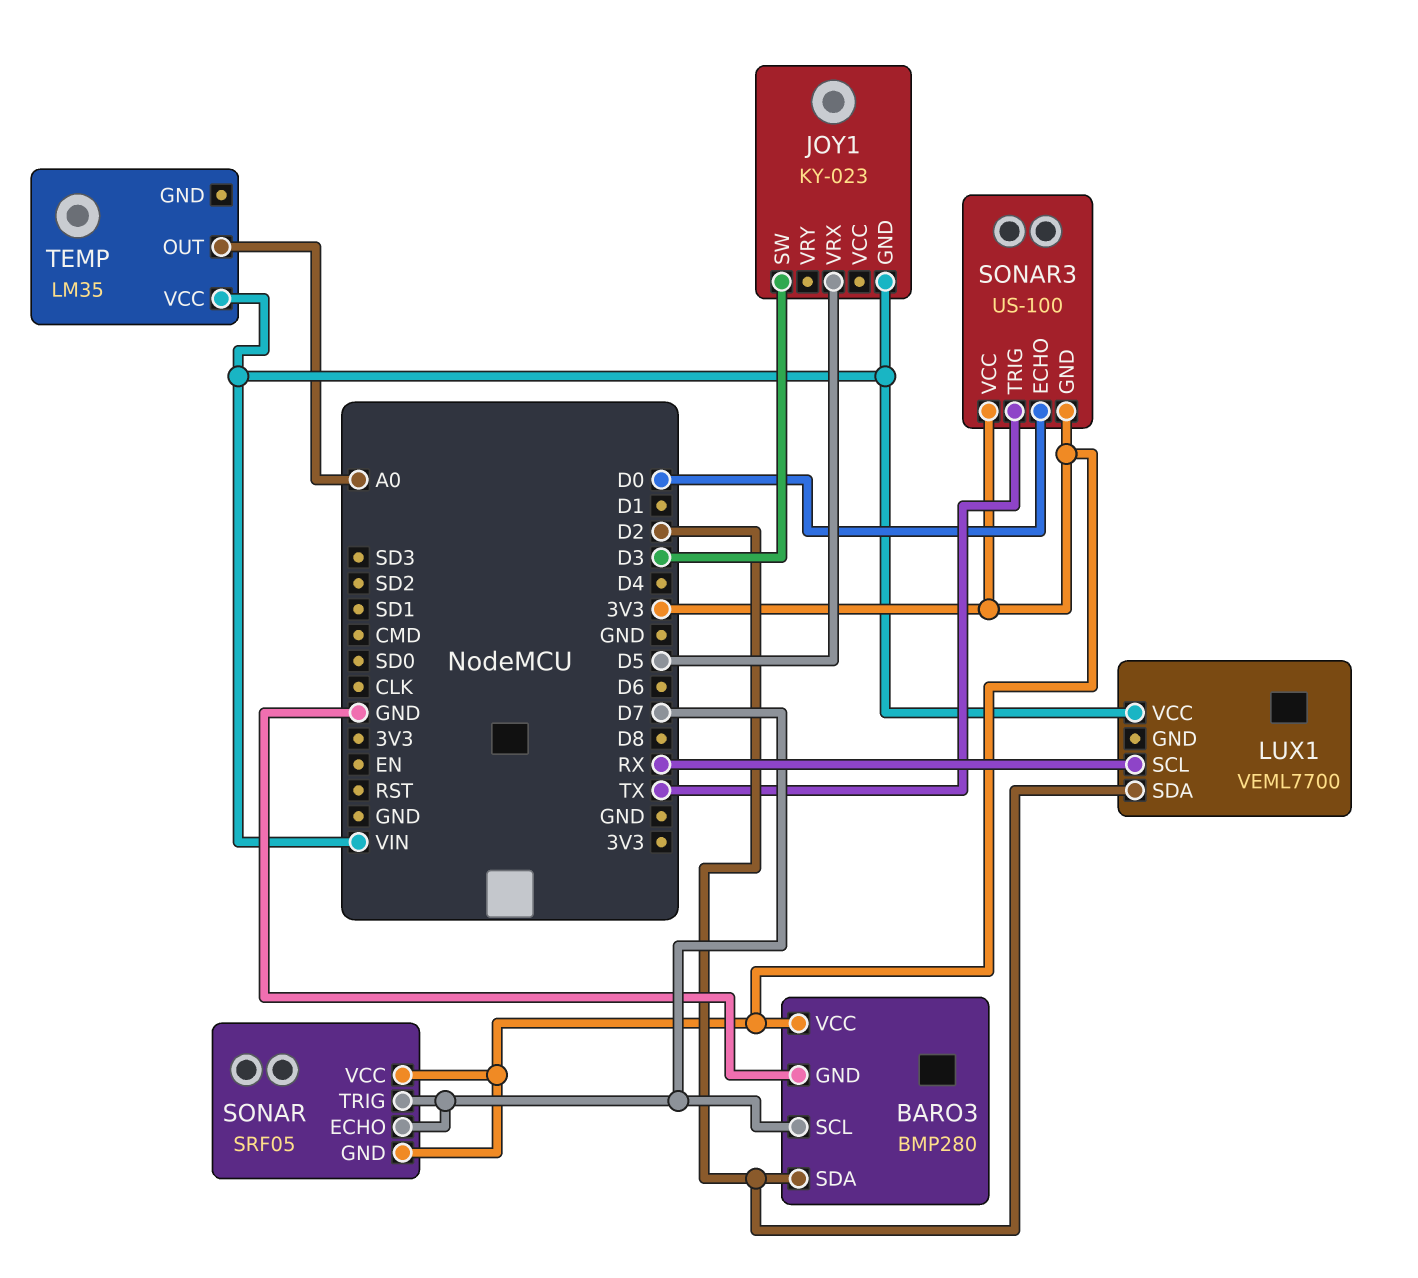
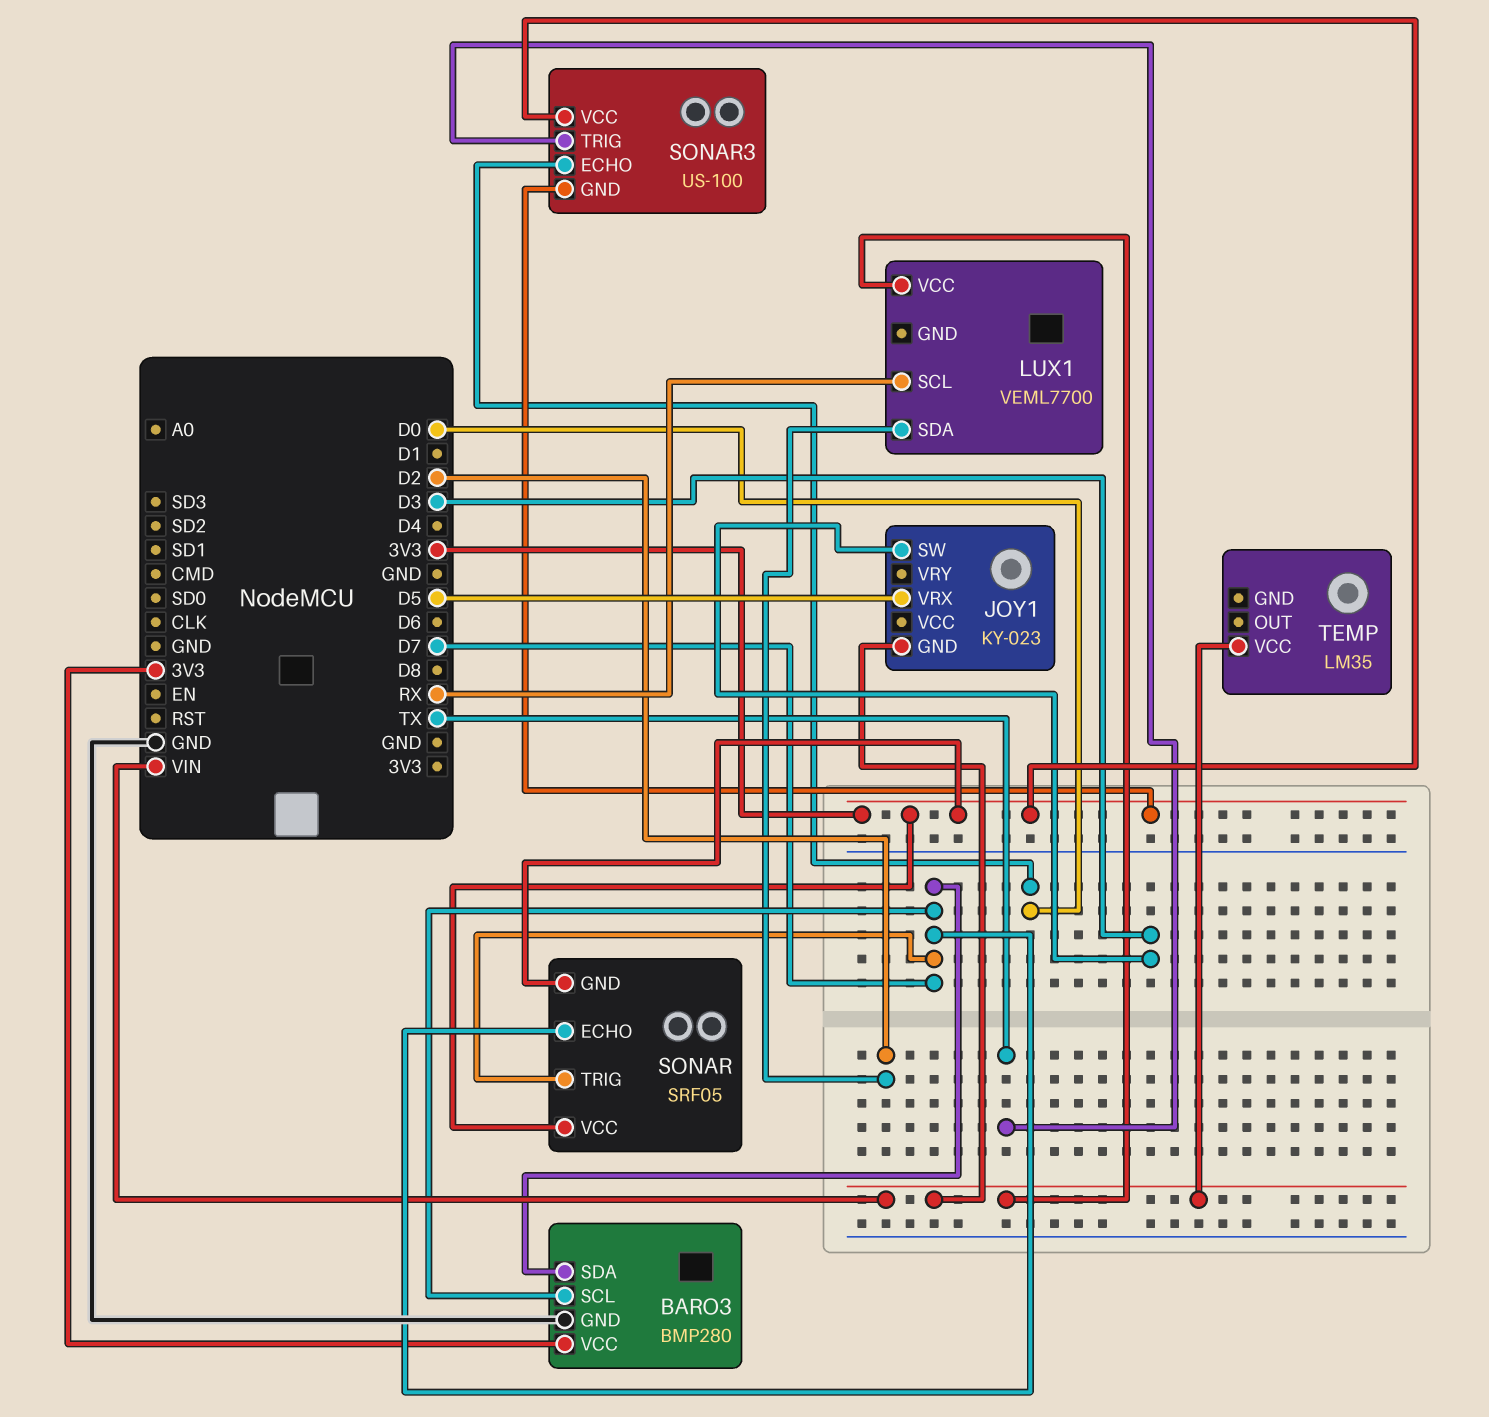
BARO3 pin SDA: D2 -> D7
TEMP pin OUT: A0 -> none

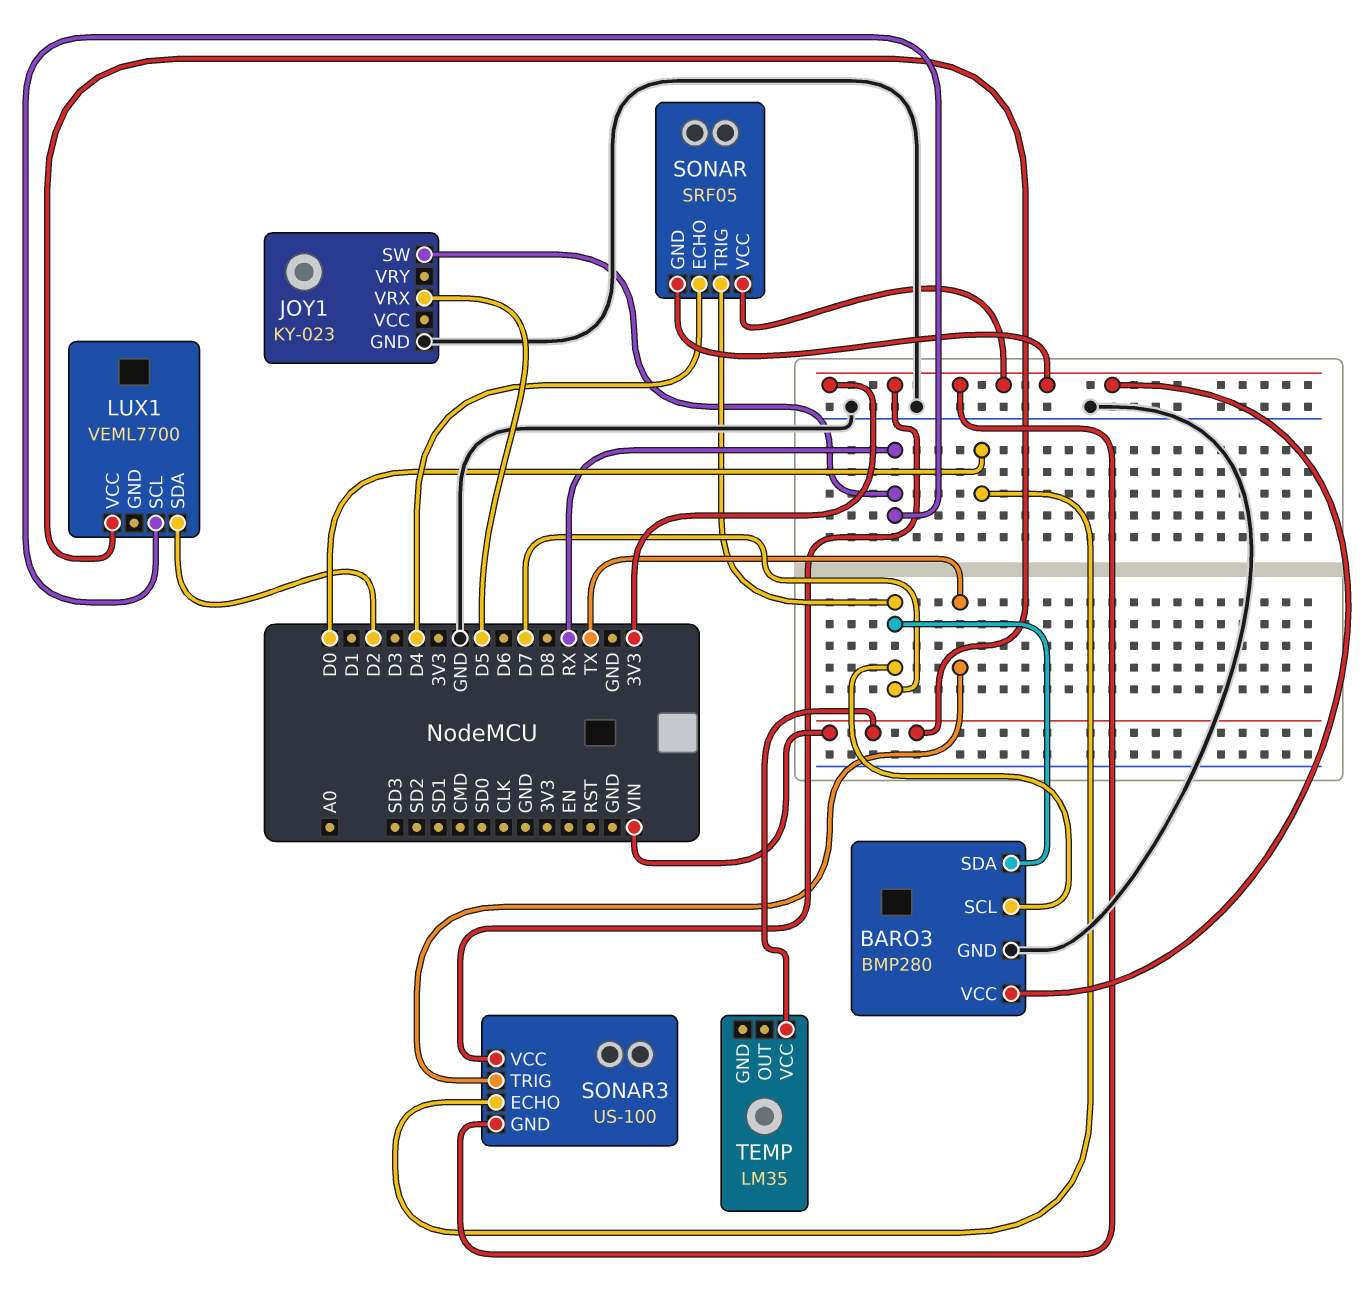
JOY1 pin GND: VIN -> GND
JOY1 pin SW: D3 -> RX
SONAR pin ECHO: D7 -> D4

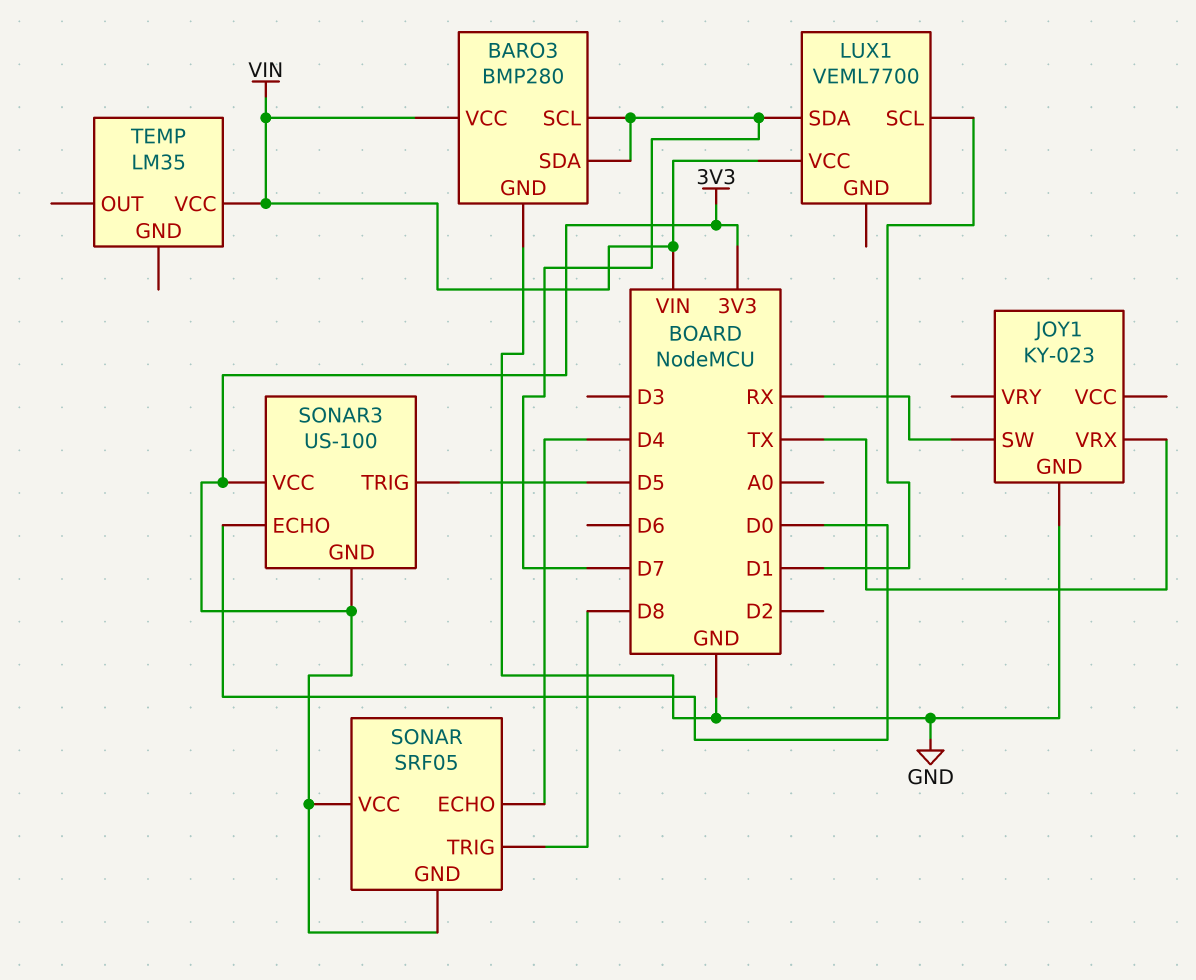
BARO3 pin VCC: 3V3 -> VIN
JOY1 pin VRX: D5 -> TX
LUX1 pin SCL: RX -> D1
LUX1 pin SDA: D2 -> D7
SONAR pin TRIG: D7 -> D8
SONAR3 pin TRIG: TX -> D5

